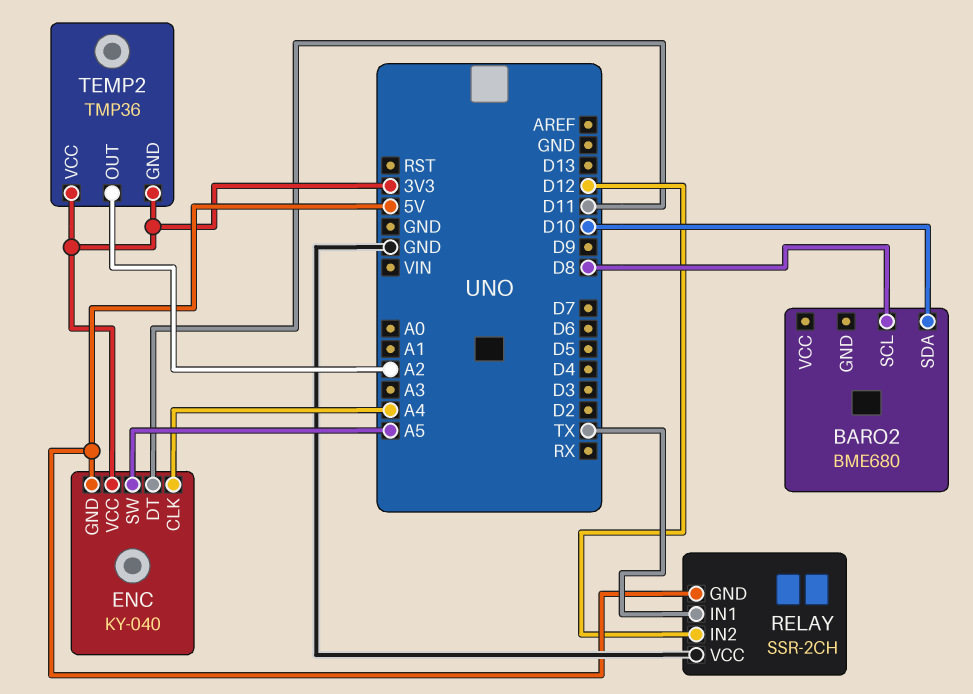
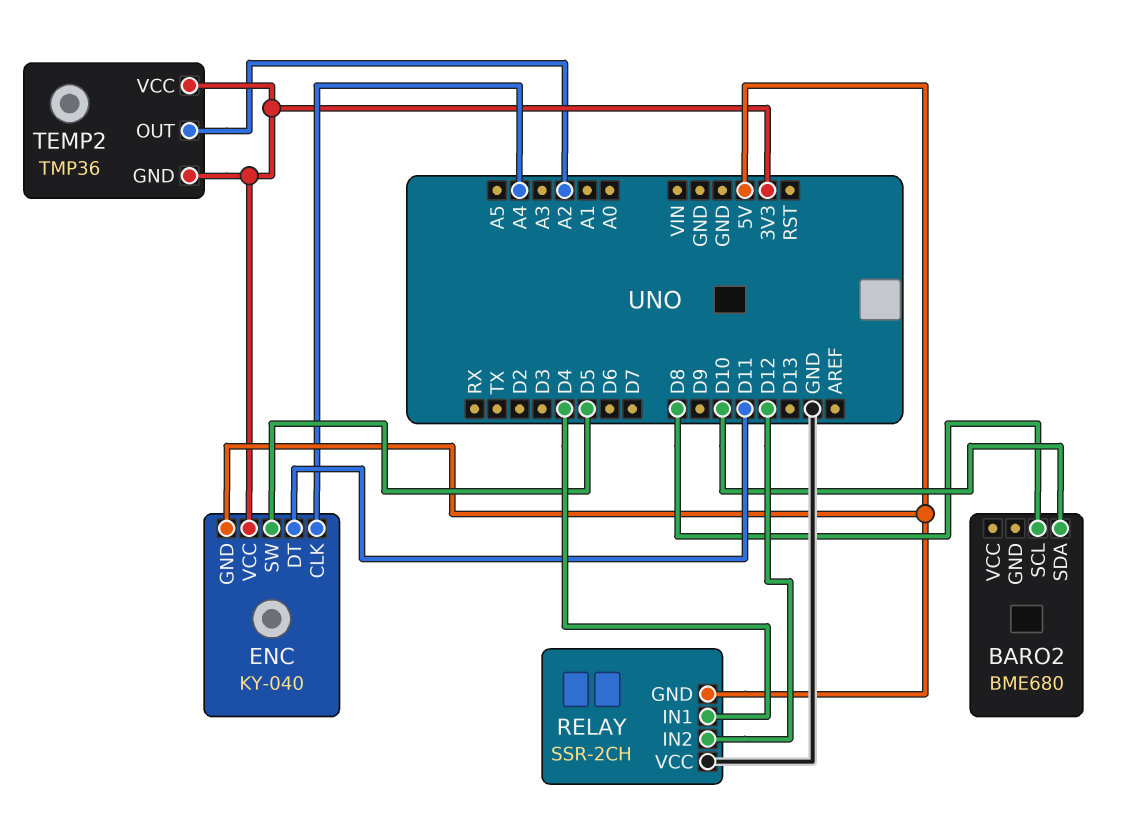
ENC pin SW: A5 -> D5
RELAY pin IN1: TX -> D4

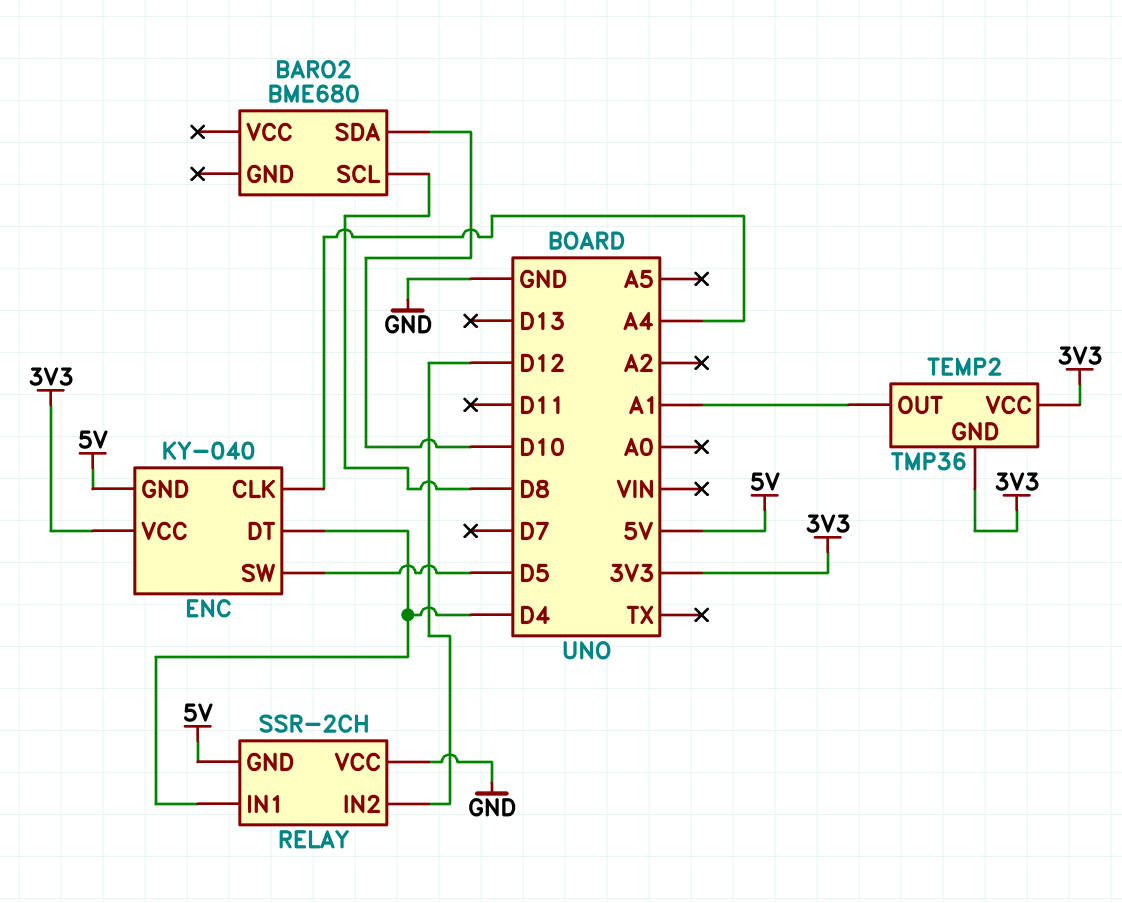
ENC pin DT: D11 -> D4
TEMP2 pin OUT: A2 -> A1

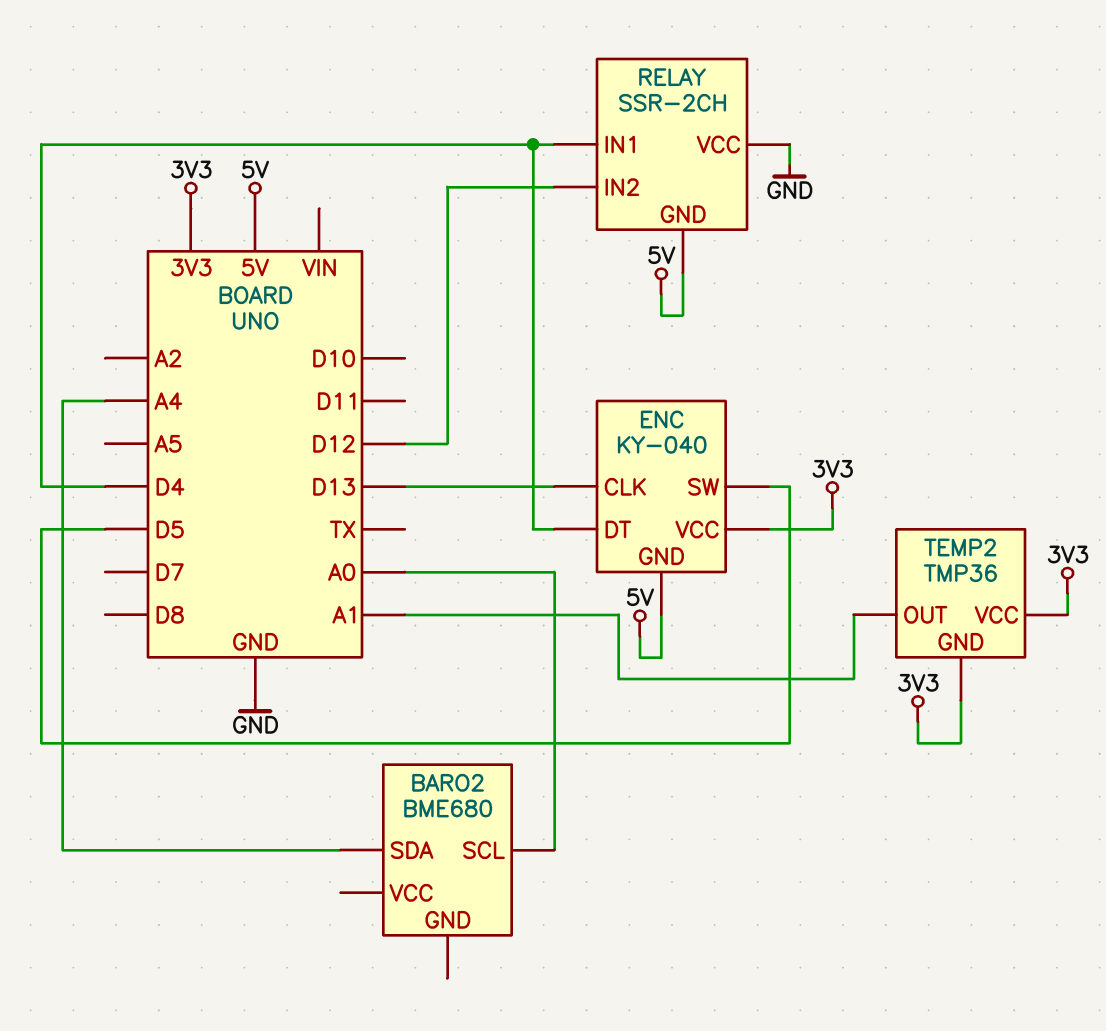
BARO2 pin SCL: D8 -> A0
BARO2 pin SDA: D10 -> A4
ENC pin CLK: A4 -> D13

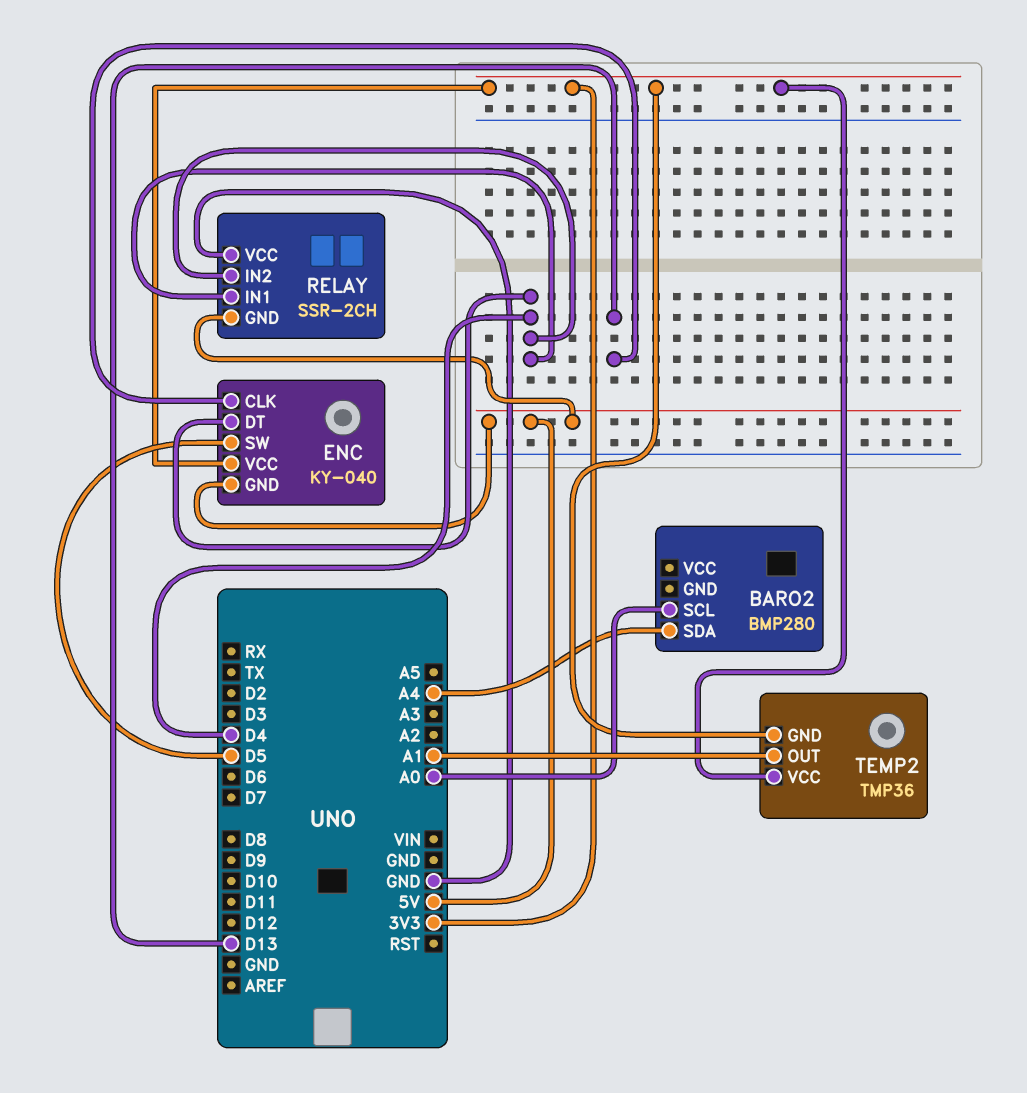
BARO2: BME680 -> BMP280
RELAY pin IN2: D12 -> D4

